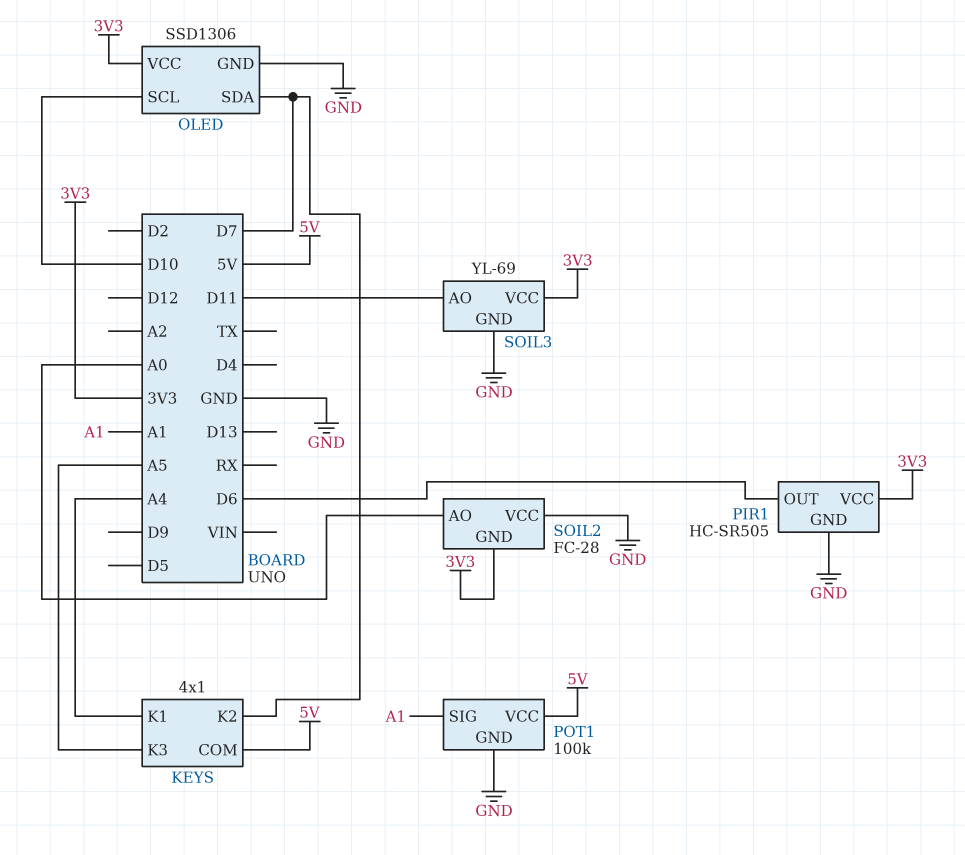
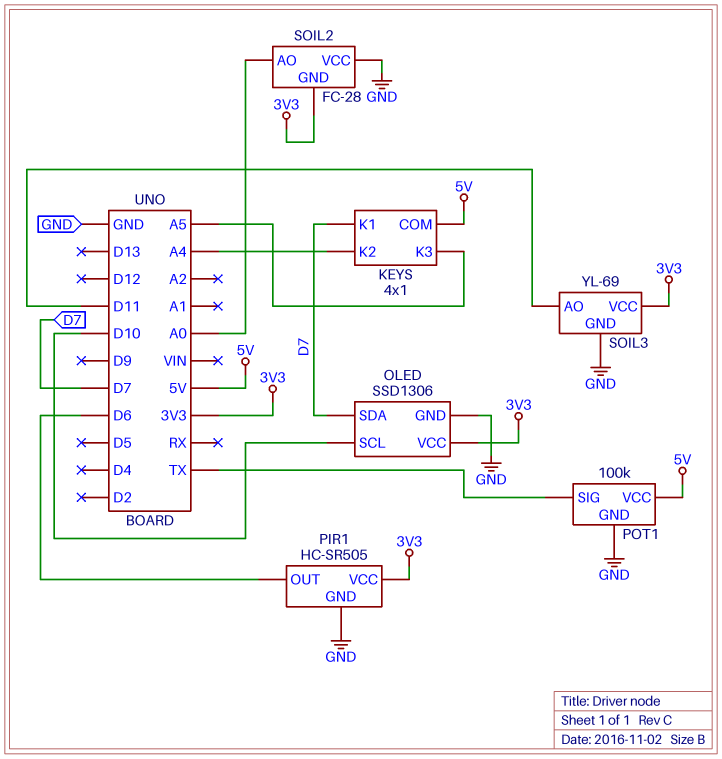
KEYS pin K1: A4 -> D7
KEYS pin K2: D7 -> A4
POT1 pin SIG: A1 -> TX

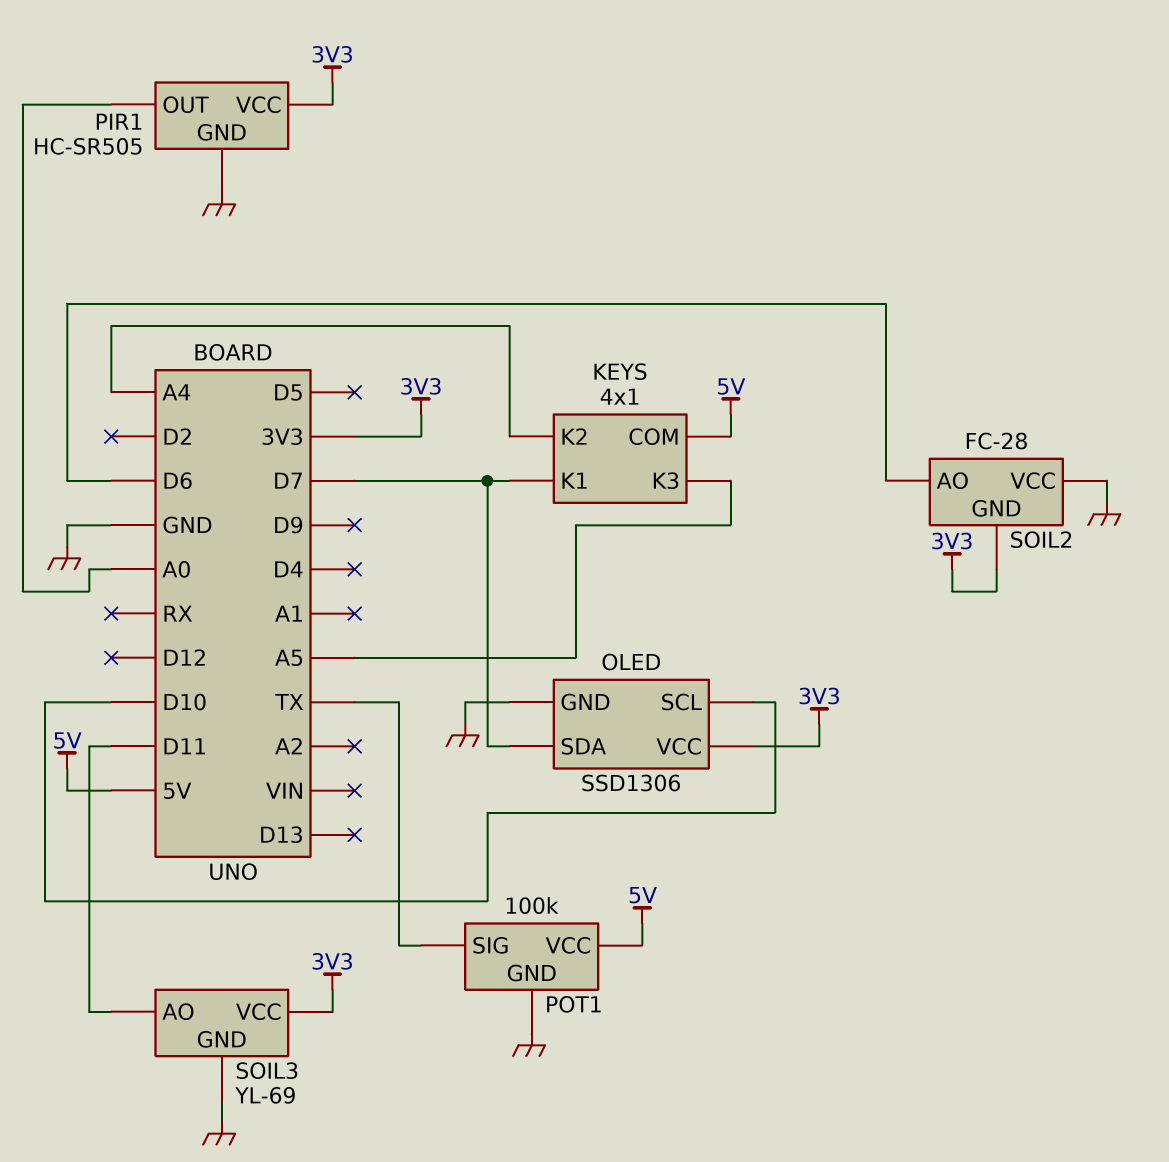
PIR1 pin OUT: D6 -> A0
SOIL2 pin AO: A0 -> D6

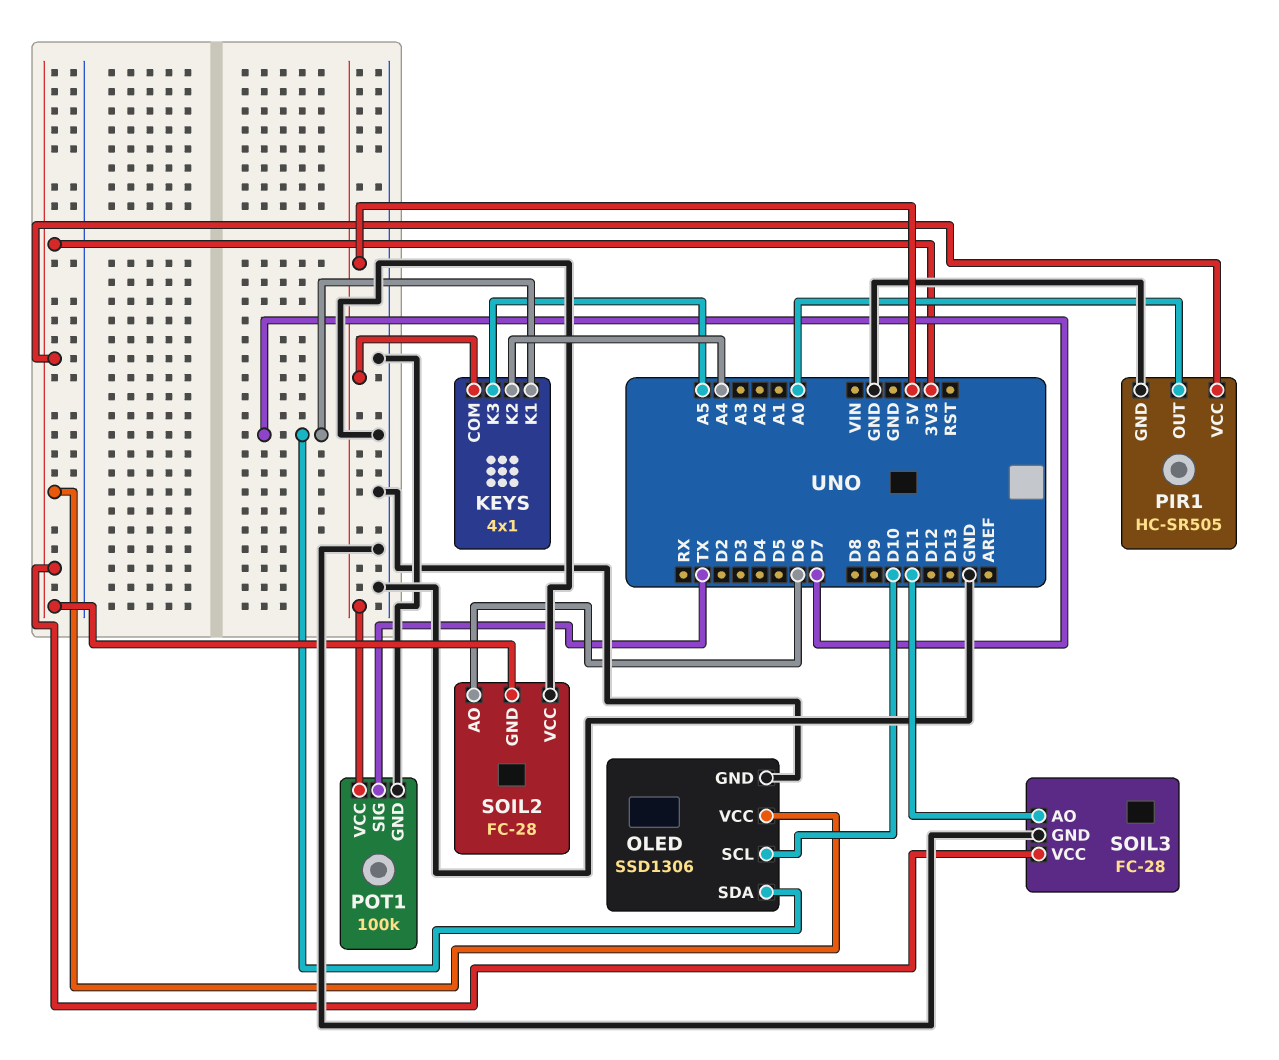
SOIL3: YL-69 -> FC-28

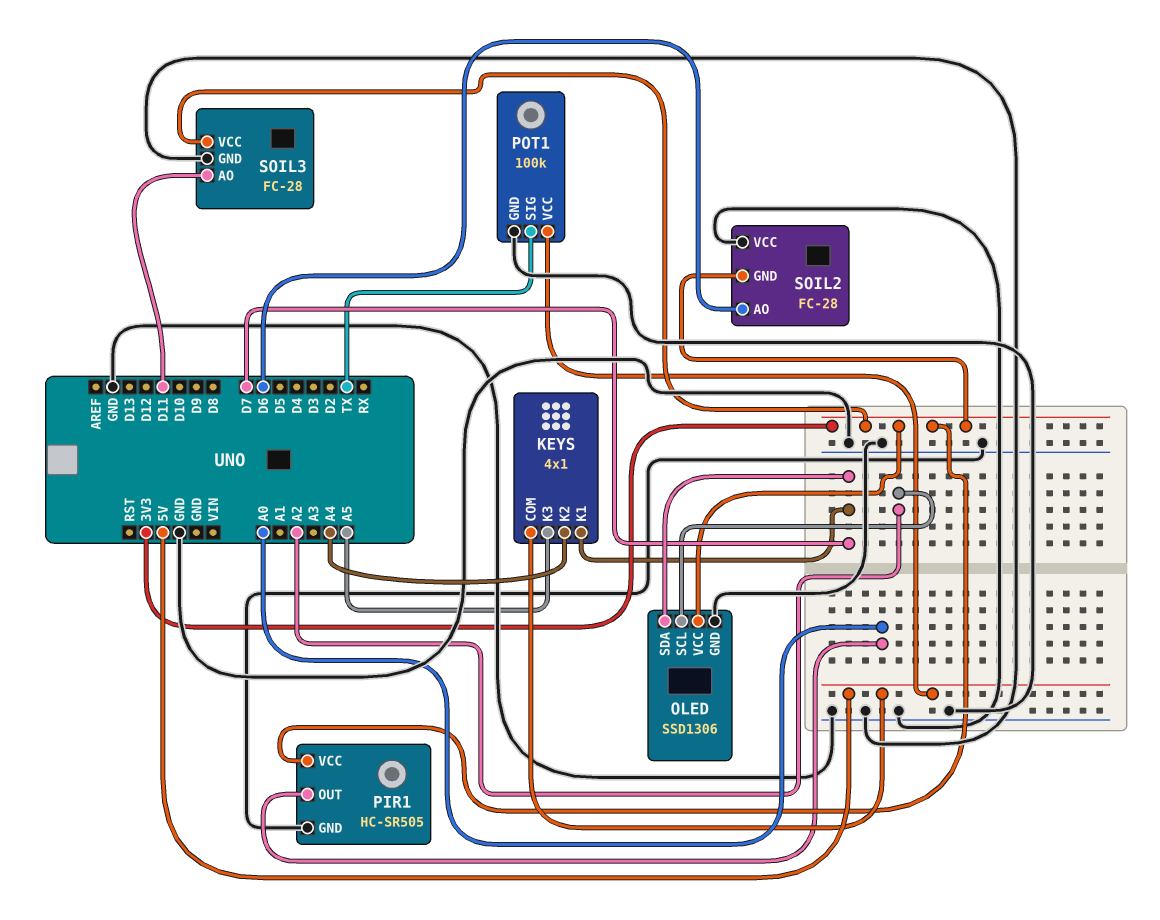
OLED pin SCL: D10 -> A2

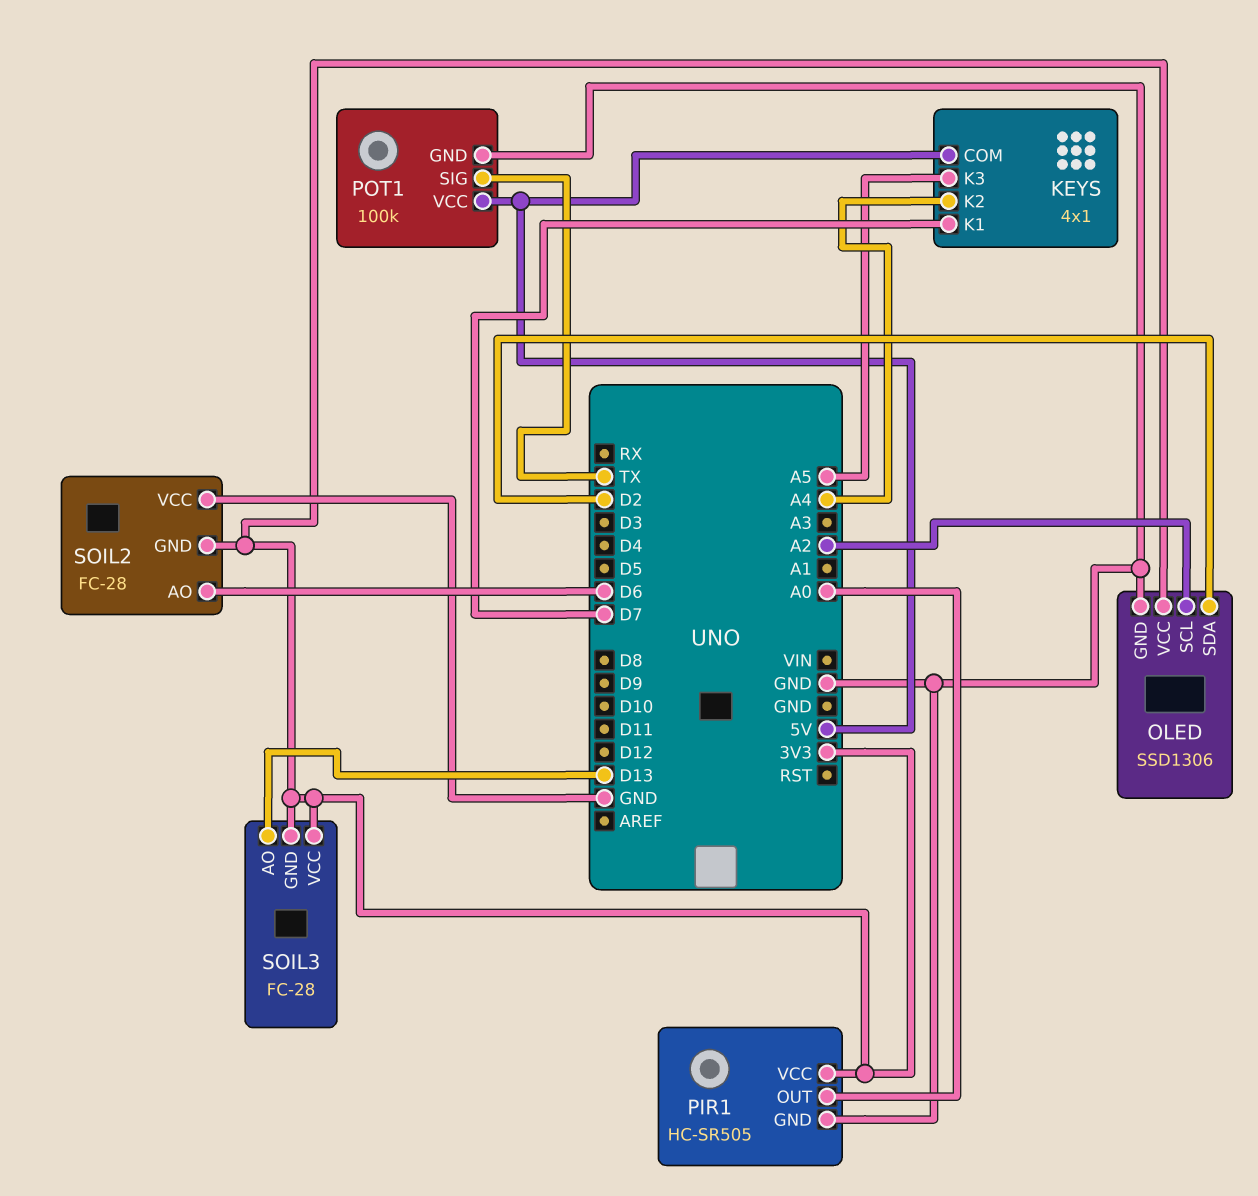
OLED pin SDA: D7 -> D2
SOIL3 pin AO: D11 -> D13
SOIL3 pin GND: GND -> 3V3

